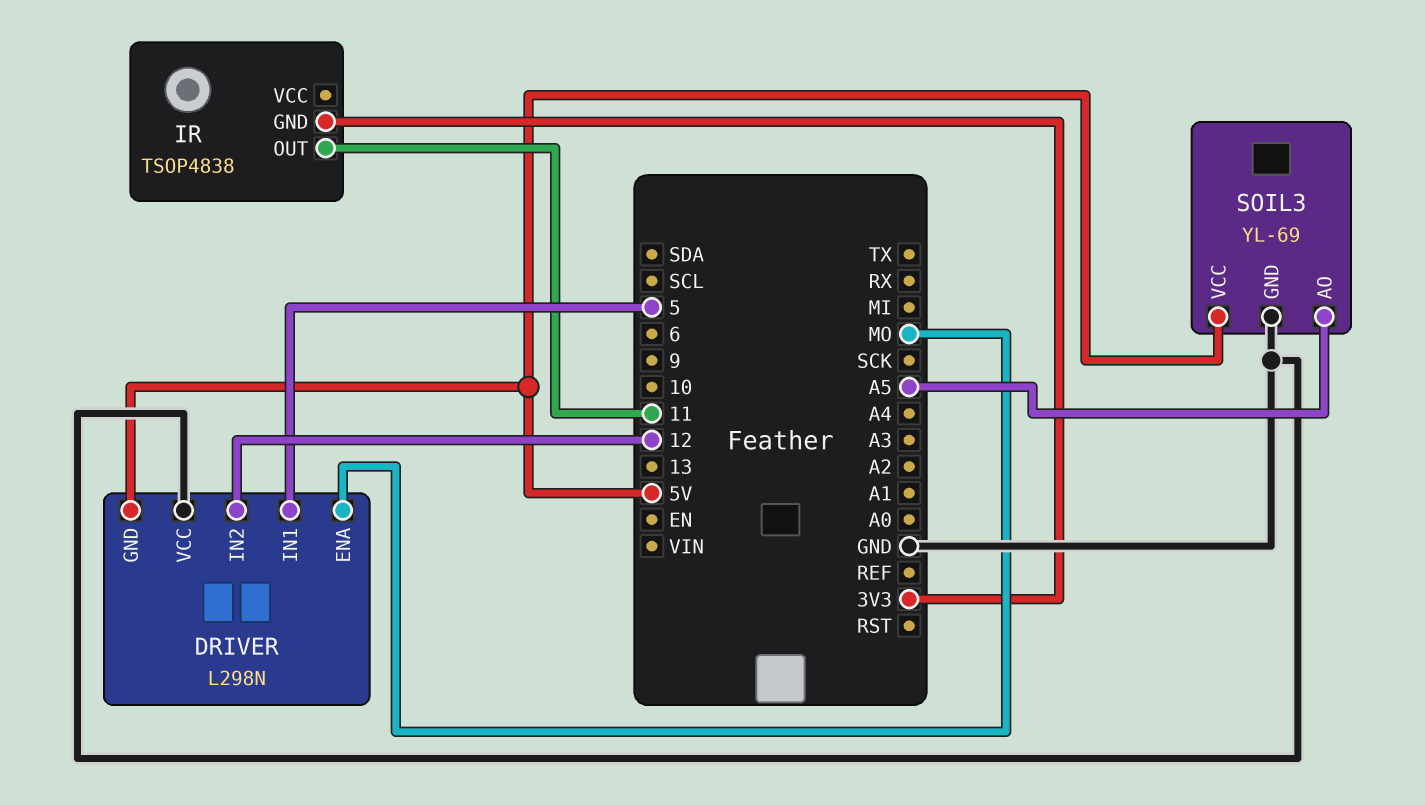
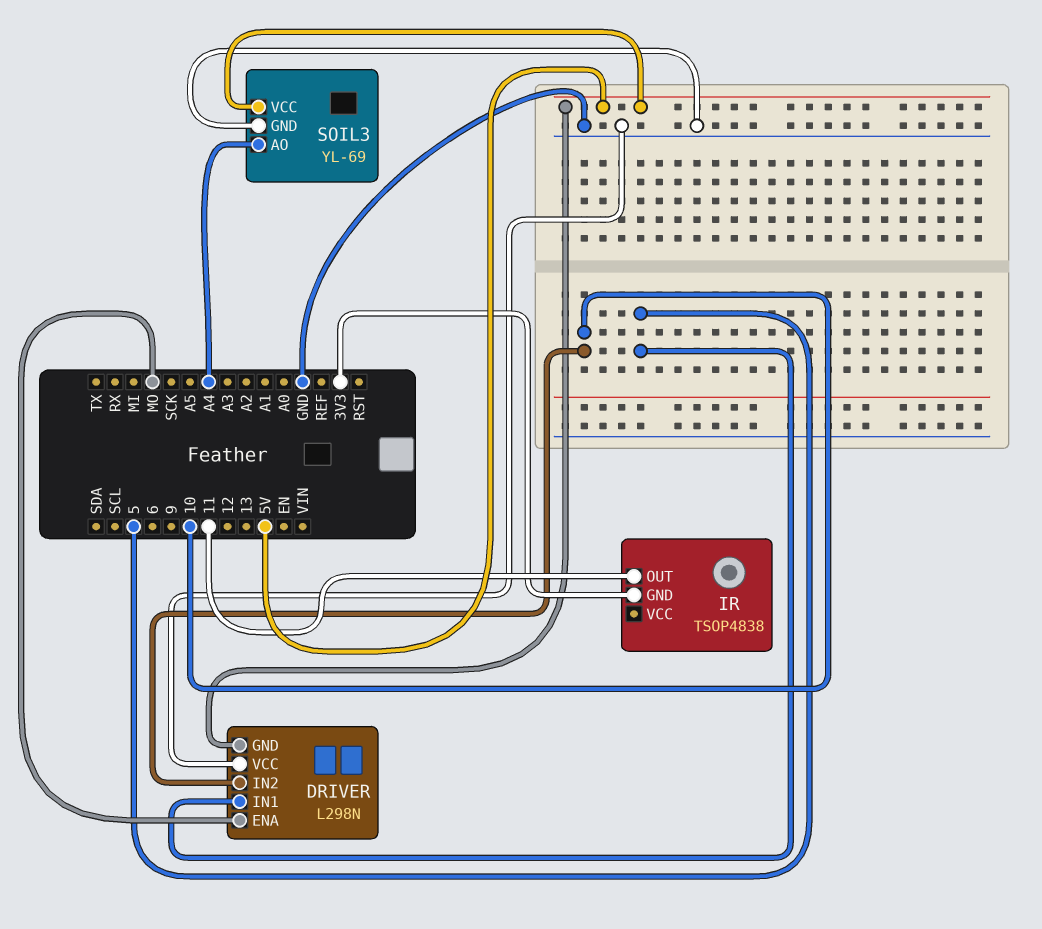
DRIVER pin IN2: 12 -> 10
SOIL3 pin AO: A5 -> A4

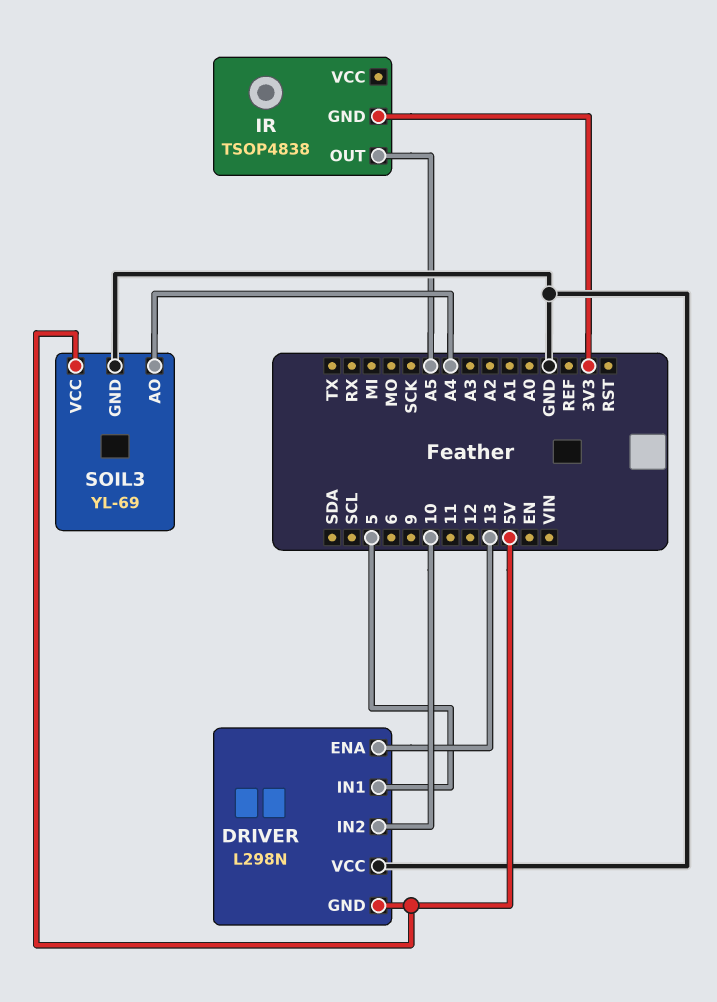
DRIVER pin ENA: MO -> 13
IR pin OUT: 11 -> A5

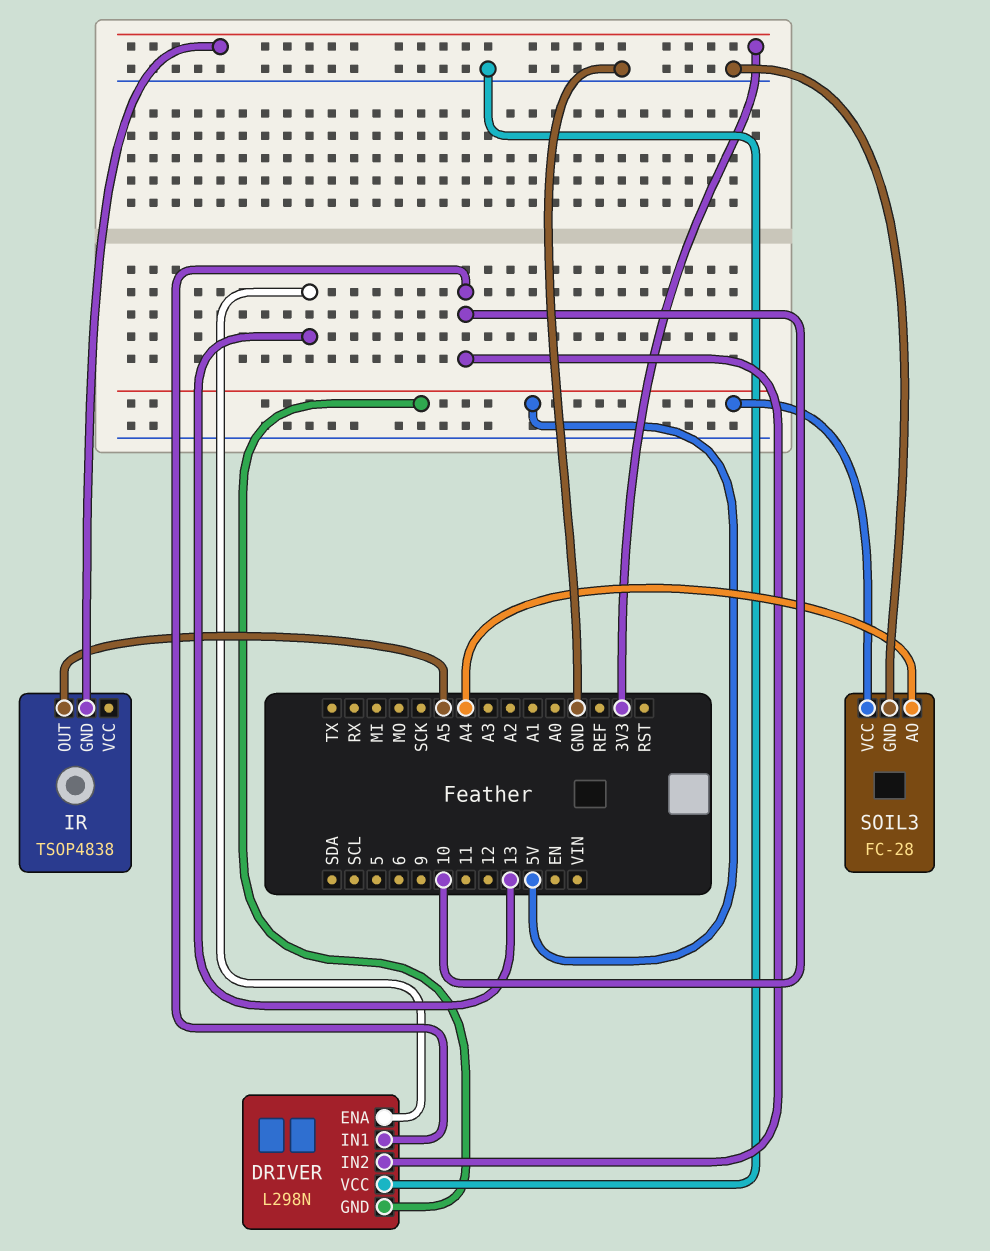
DRIVER pin IN1: 5 -> 10
SOIL3: YL-69 -> FC-28

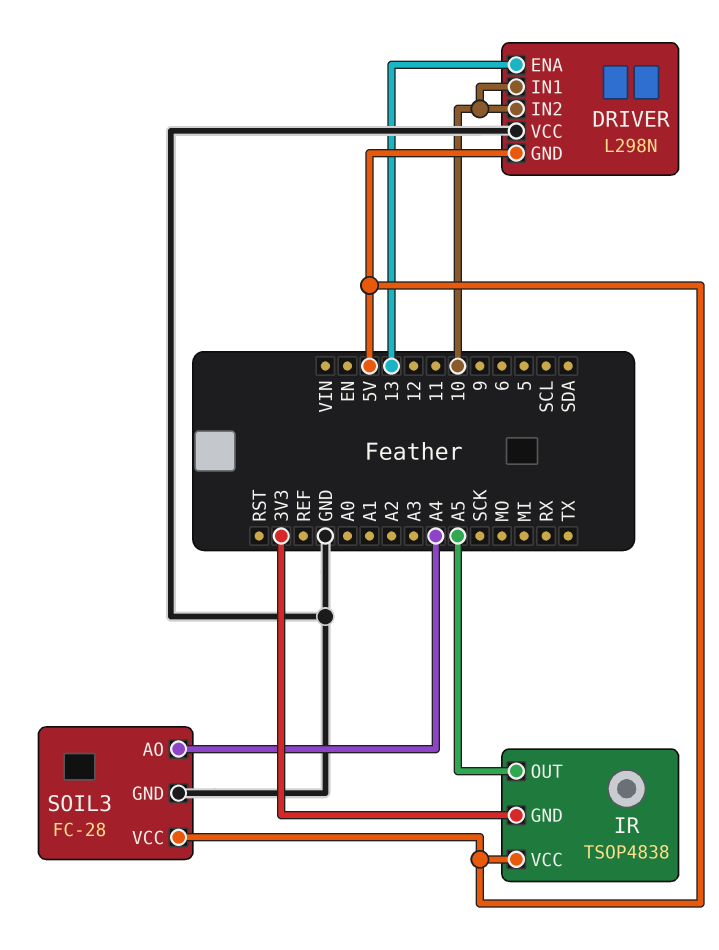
IR pin VCC: none -> 5V

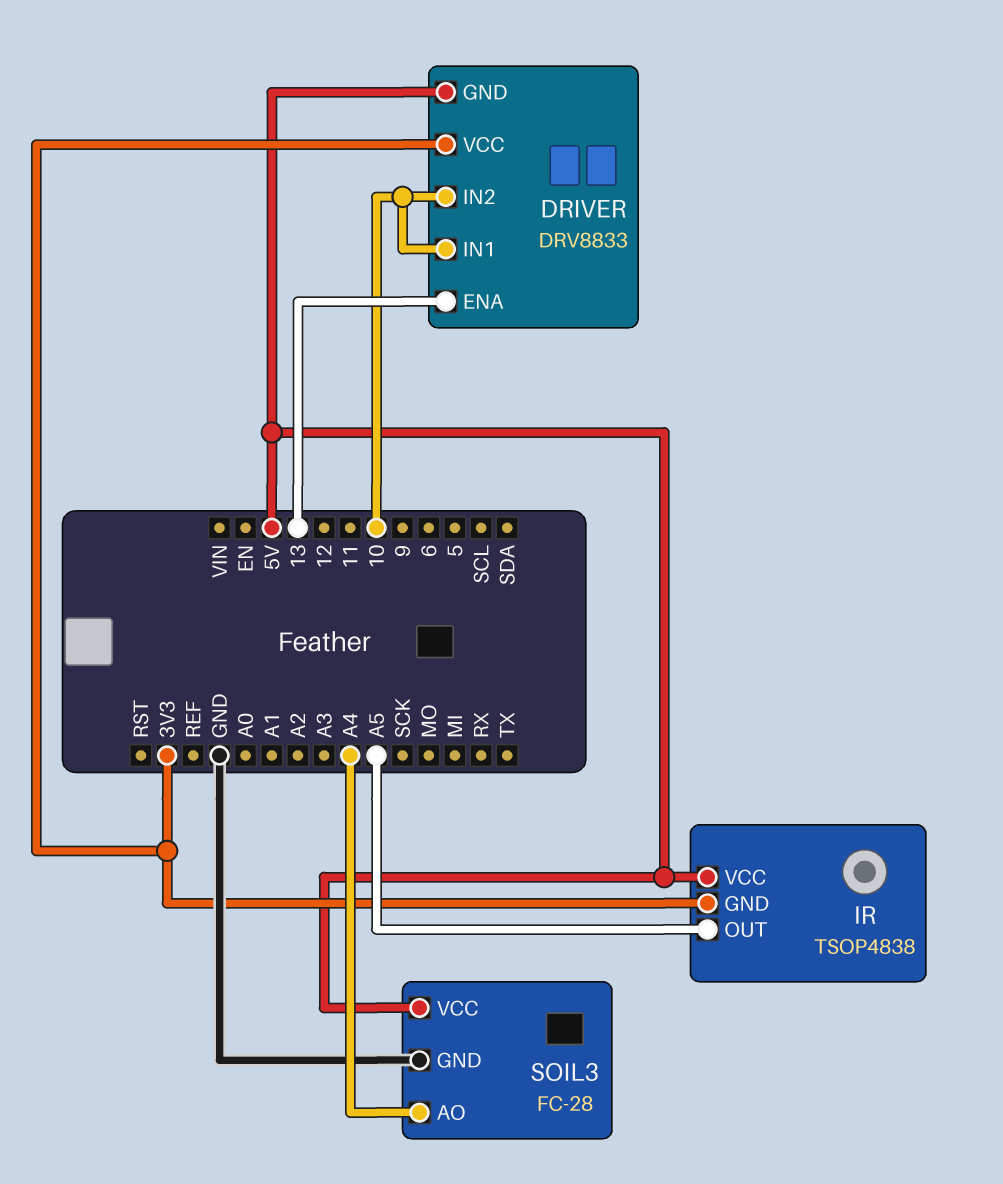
DRIVER: L298N -> DRV8833
DRIVER pin VCC: GND -> 3V3

